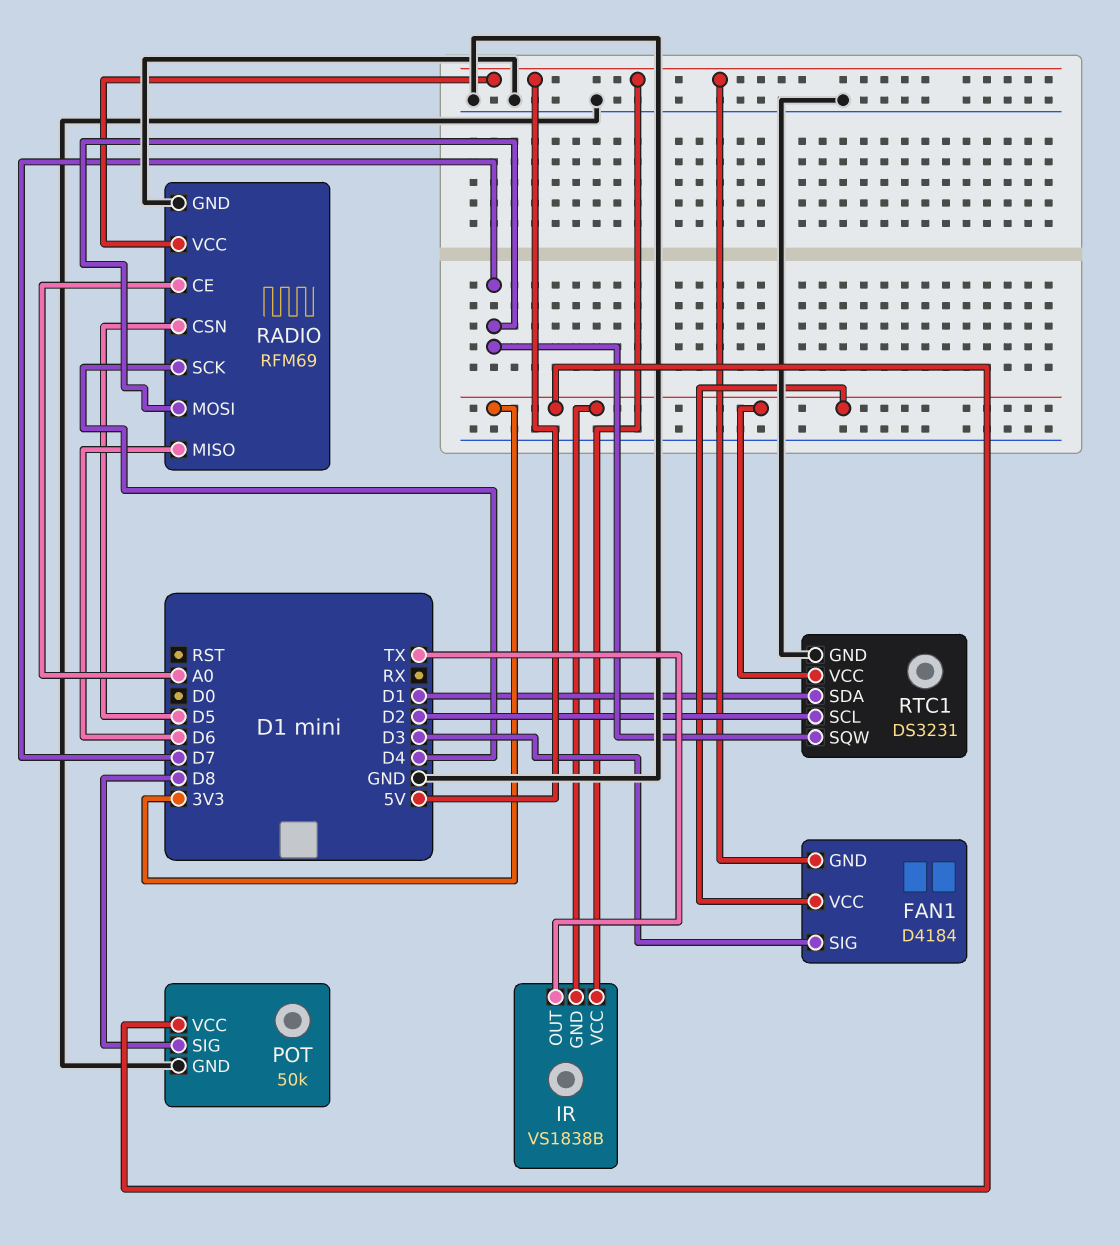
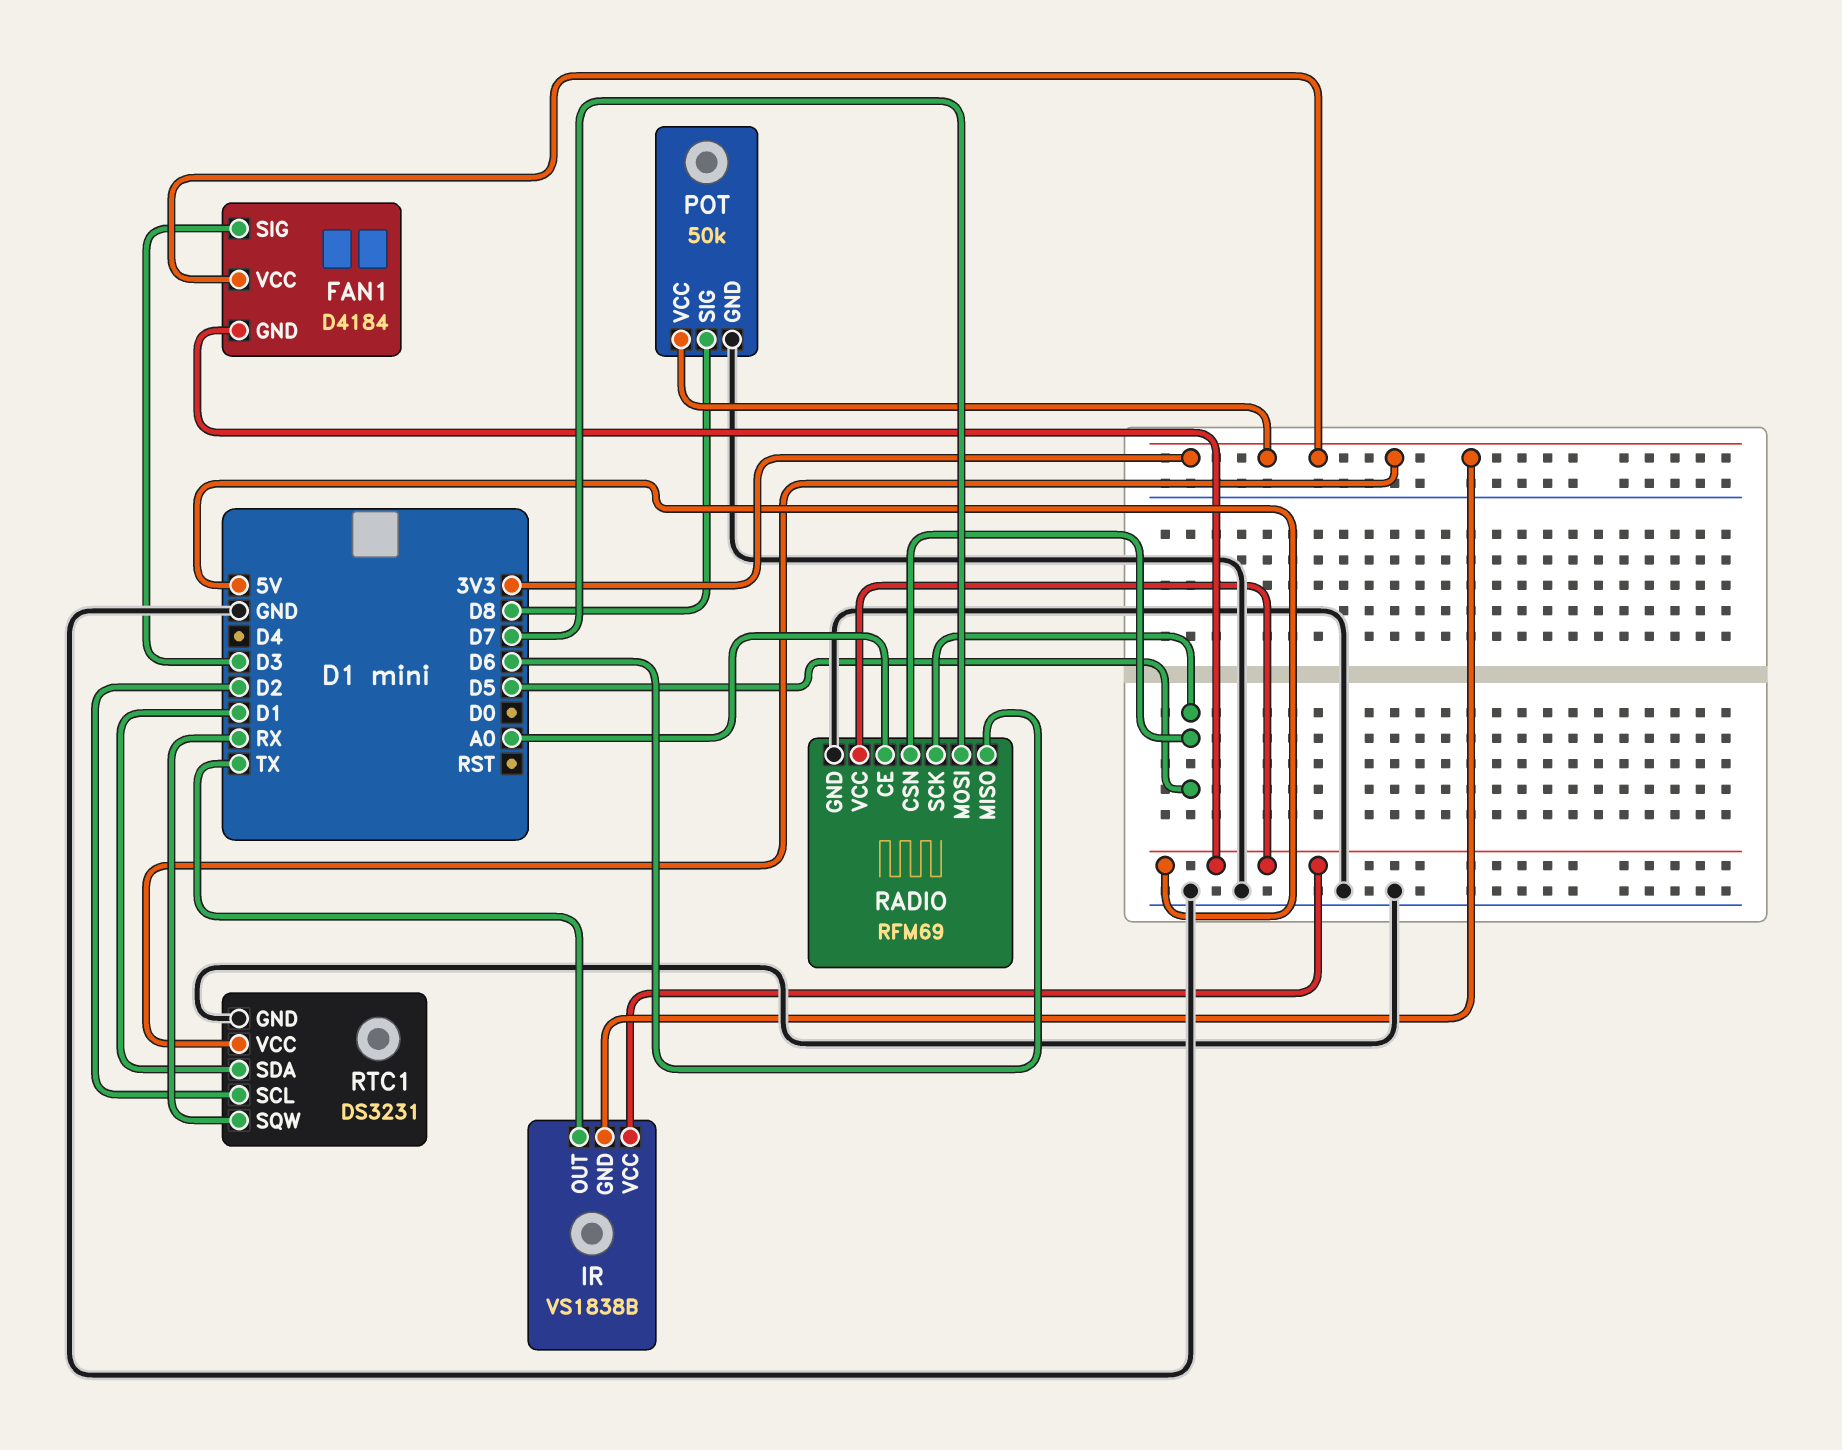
RADIO pin SCK: D4 -> D5
RTC1 pin SQW: D7 -> RX

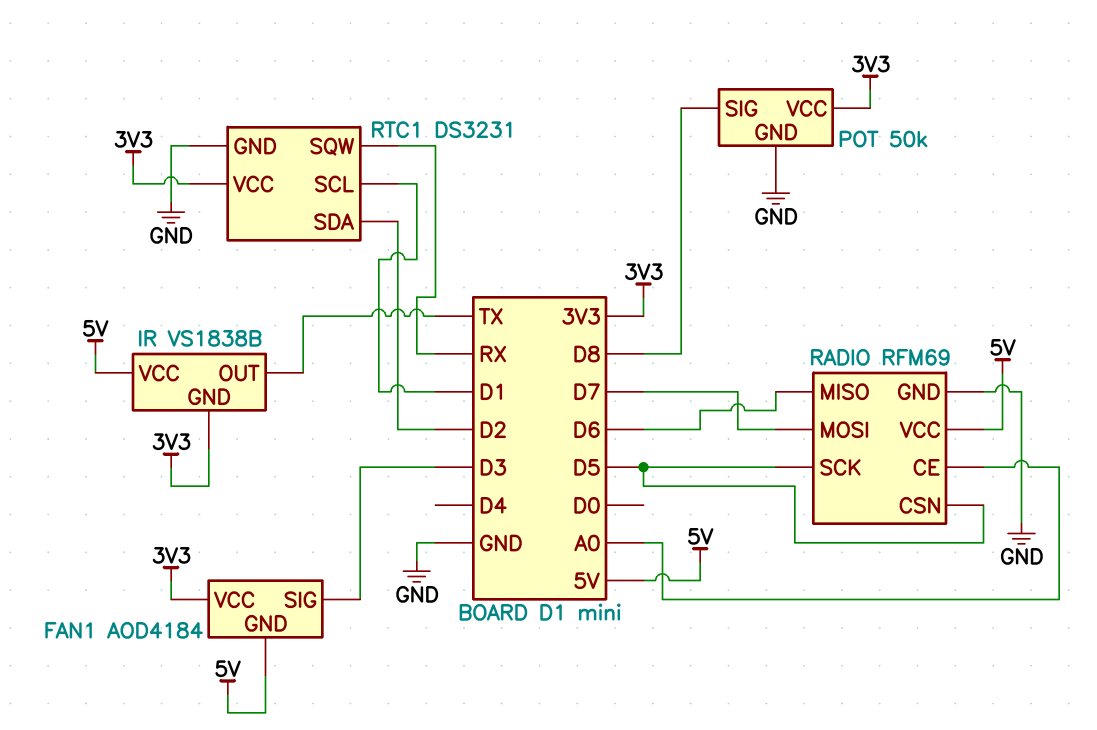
FAN1: D4184 -> AOD4184
RTC1 pin SCL: D2 -> D1
RTC1 pin SDA: D1 -> D2

